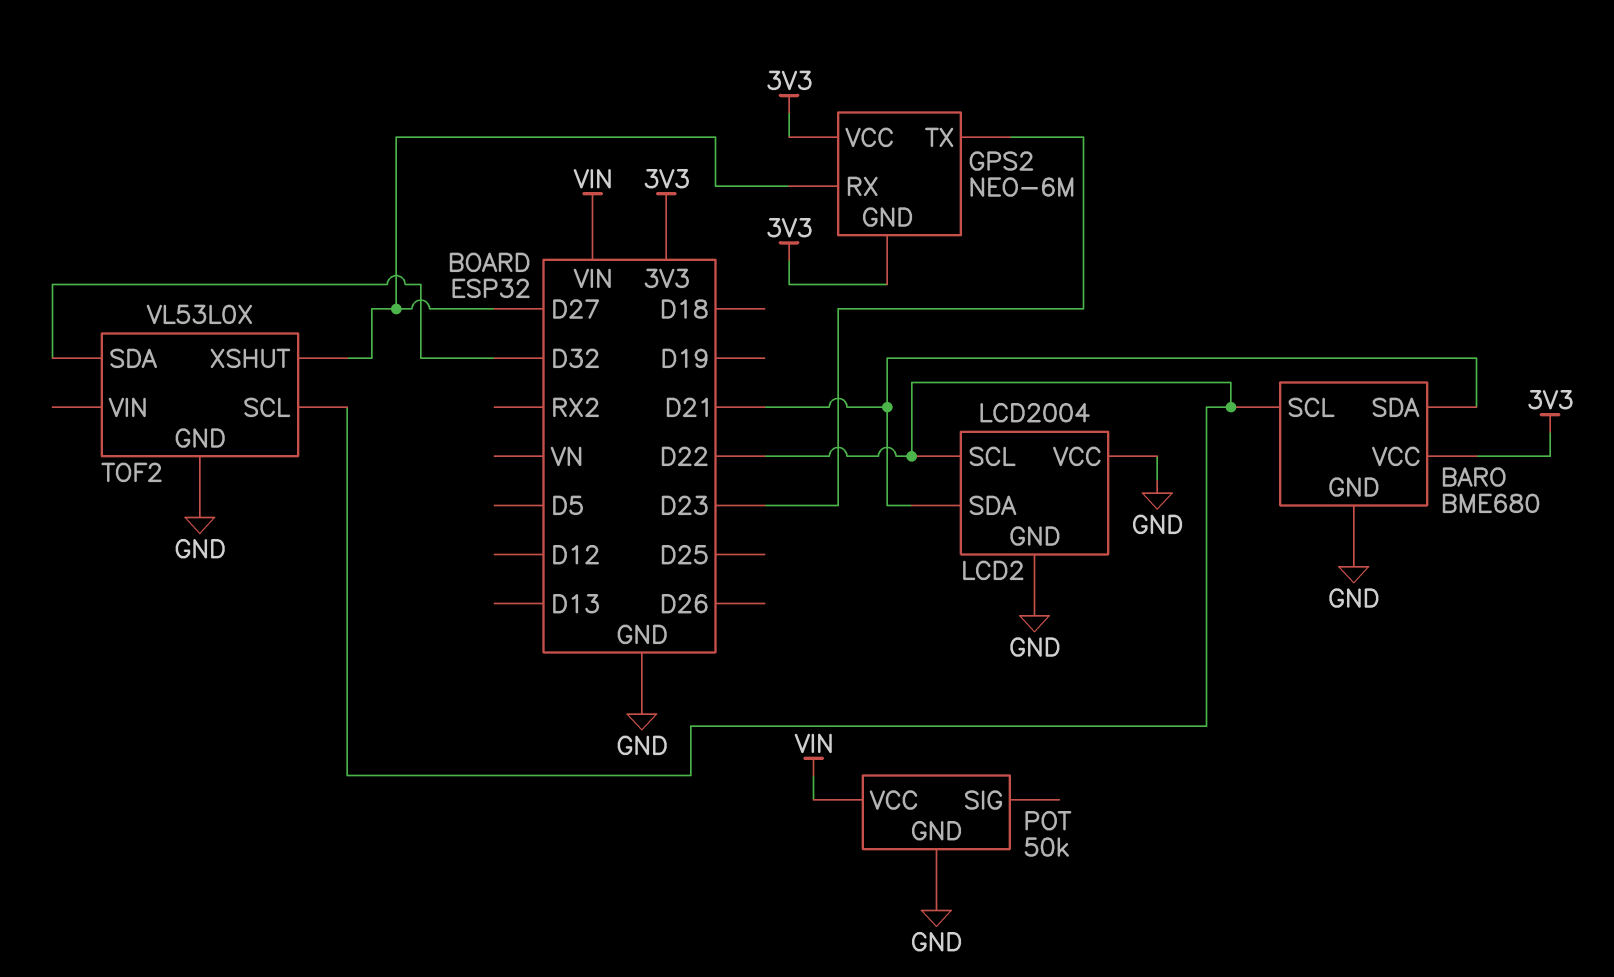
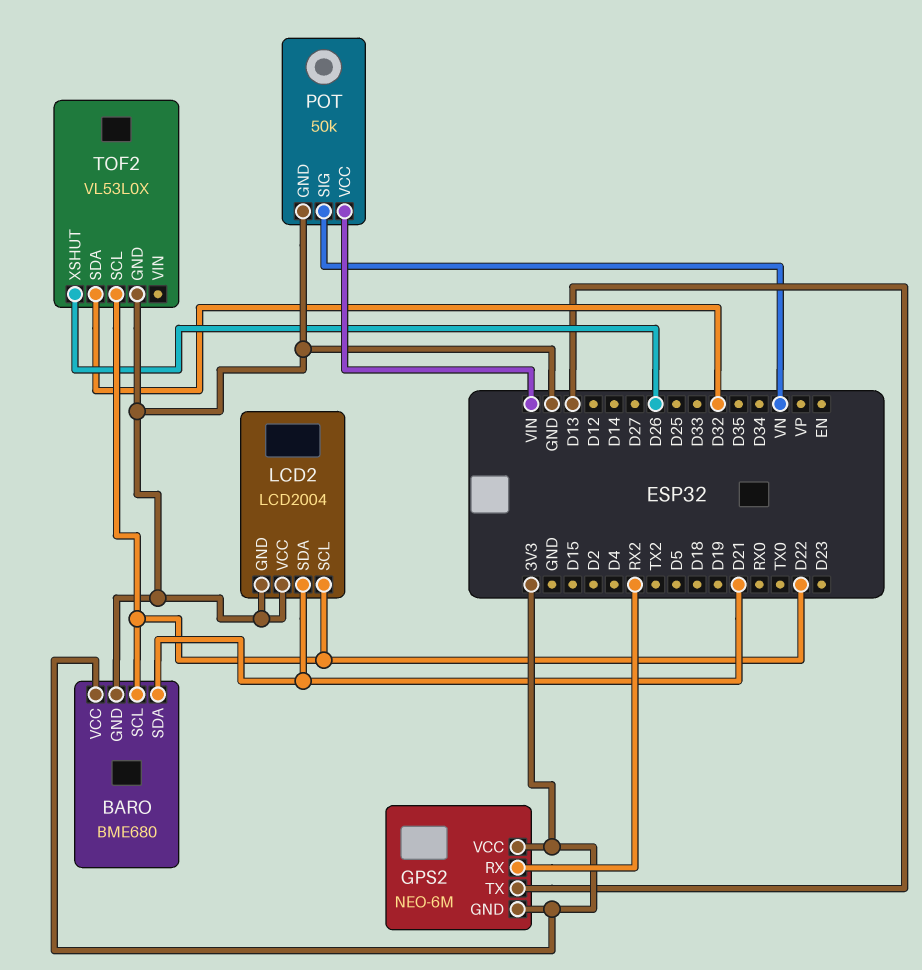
GPS2 pin RX: D27 -> RX2
GPS2 pin TX: D23 -> D13
POT pin SIG: none -> VN
TOF2 pin XSHUT: D27 -> D26

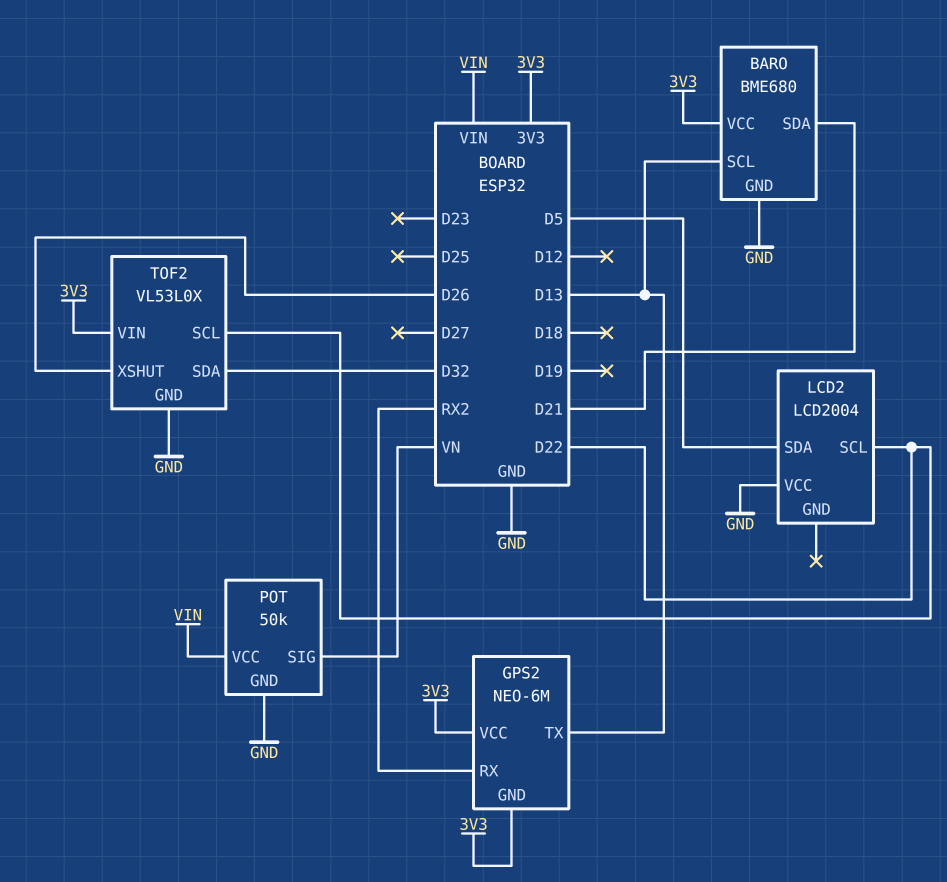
BARO pin SCL: D22 -> D13
LCD2 pin GND: GND -> none
LCD2 pin SDA: D21 -> D5
TOF2 pin VIN: none -> 3V3

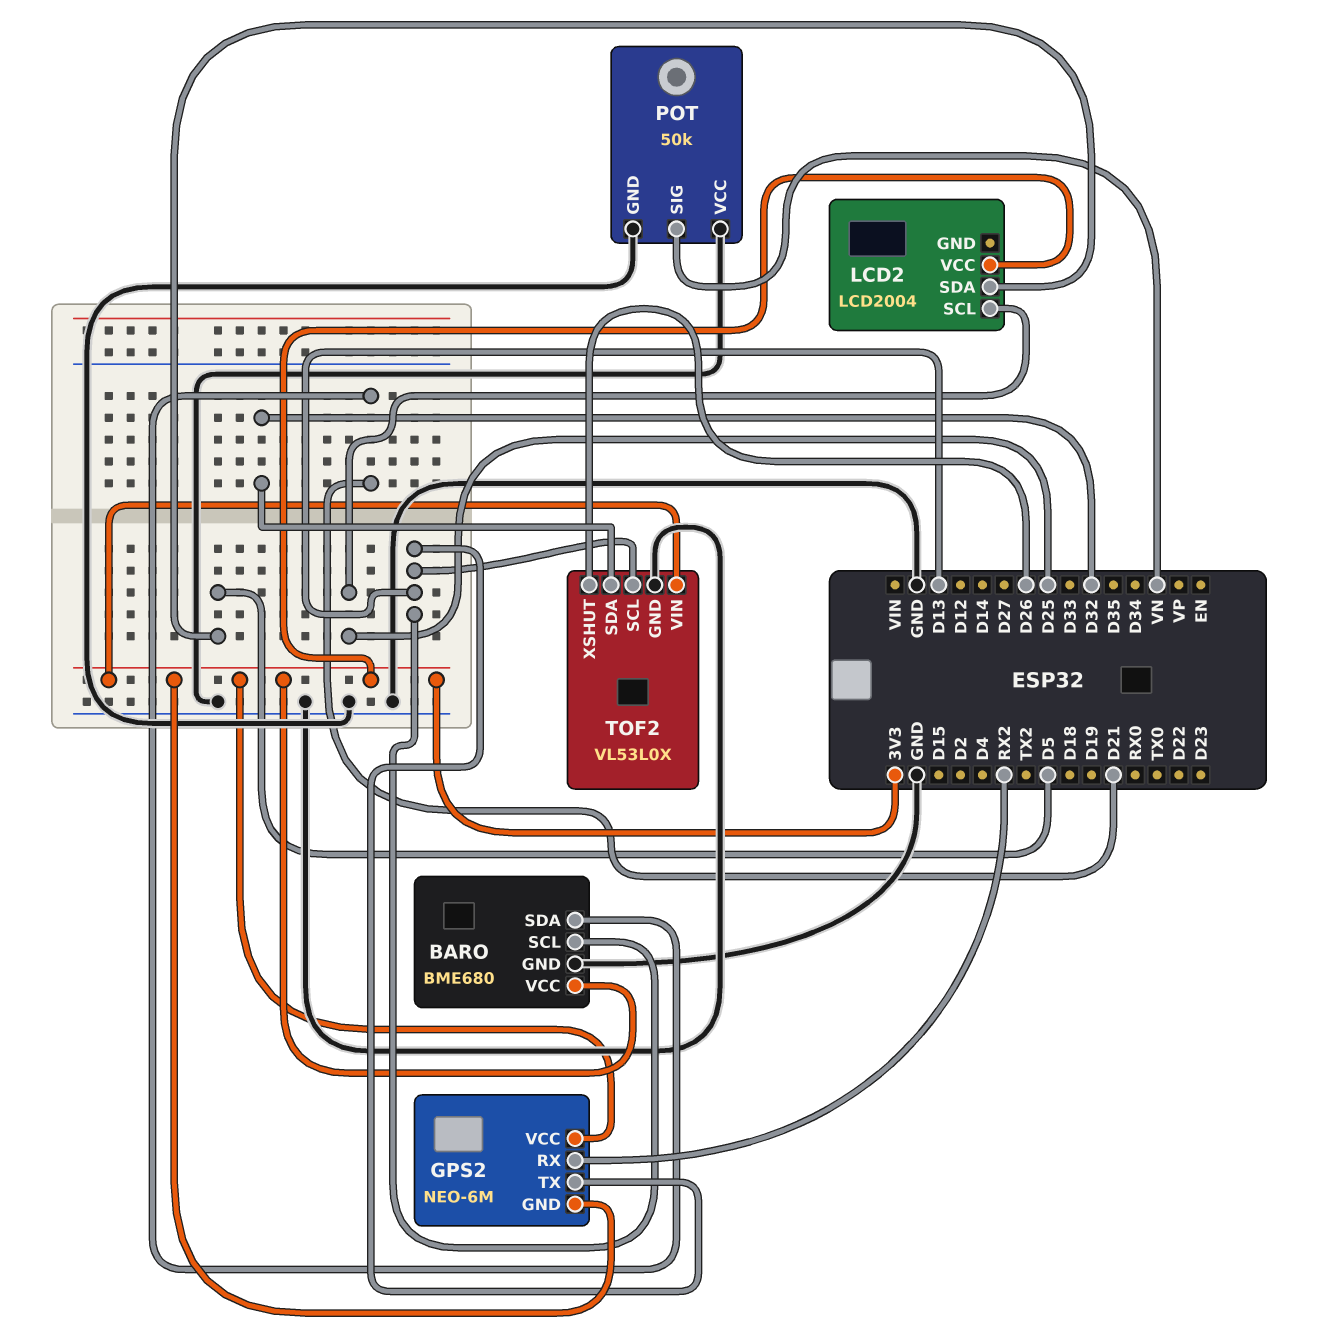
LCD2 pin SCL: D22 -> D25
LCD2 pin VCC: GND -> 3V3
POT pin VCC: VIN -> GND
TOF2 pin SCL: D22 -> D13

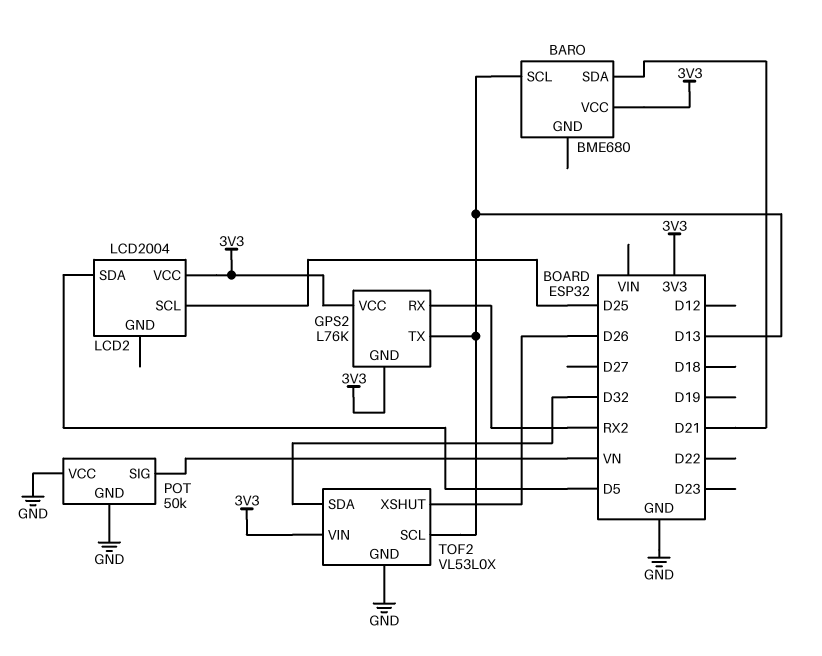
BARO pin GND: GND -> none
GPS2: NEO-6M -> L76K

